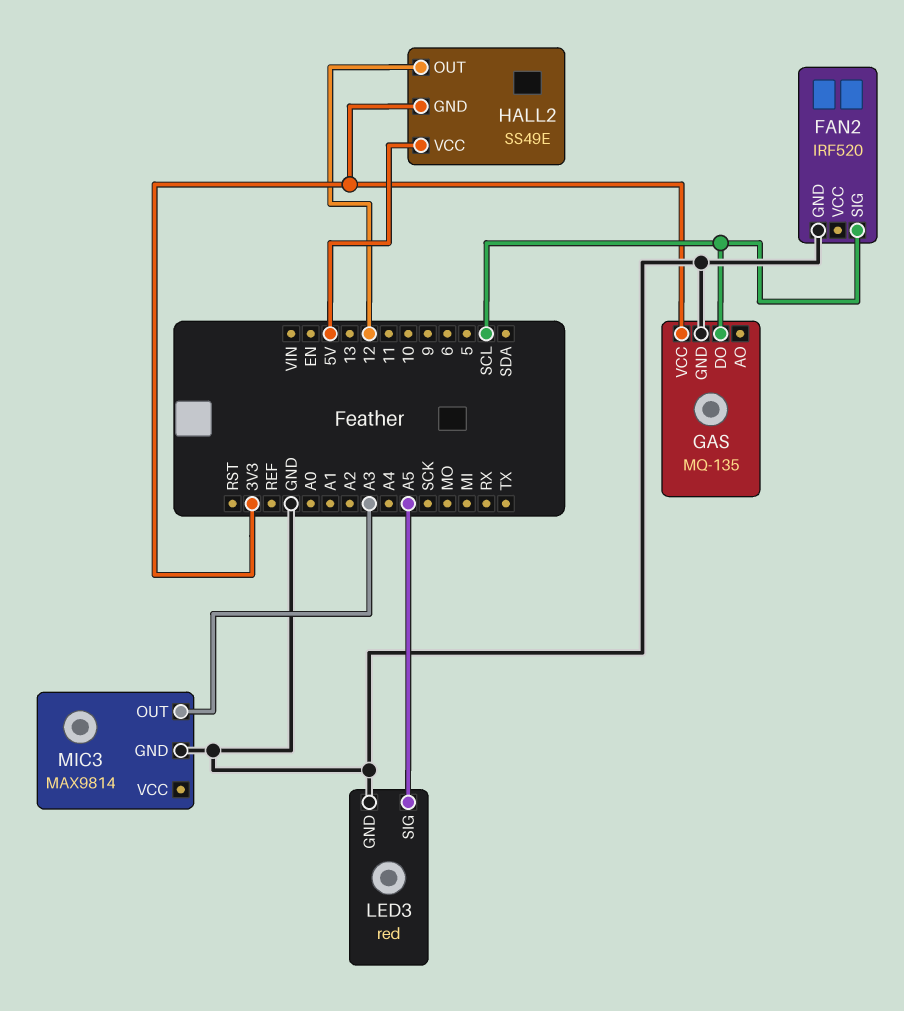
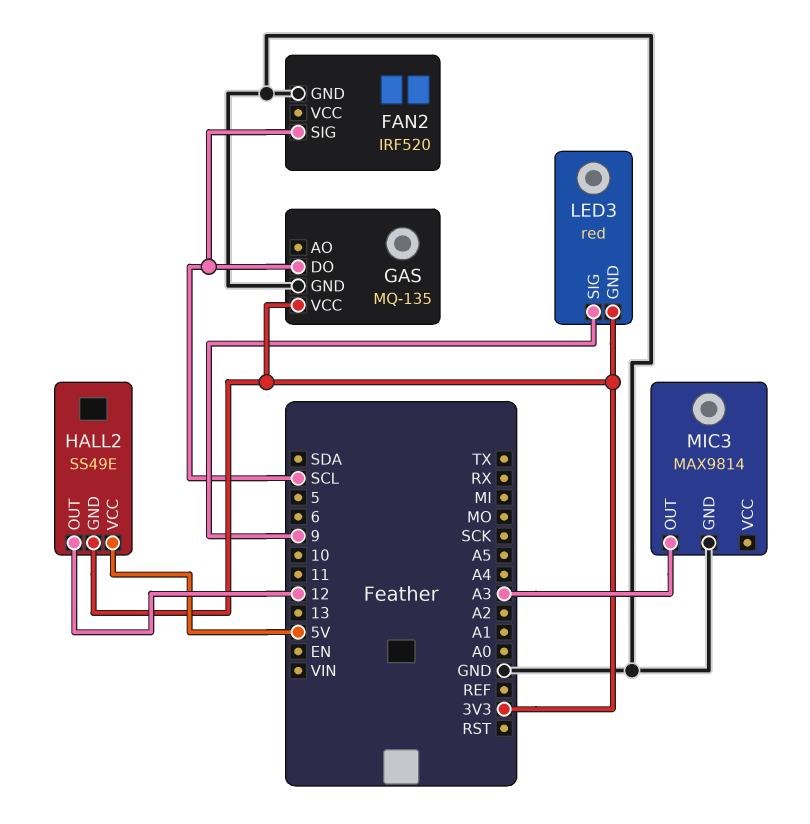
LED3 pin GND: GND -> 3V3
LED3 pin SIG: A5 -> 9

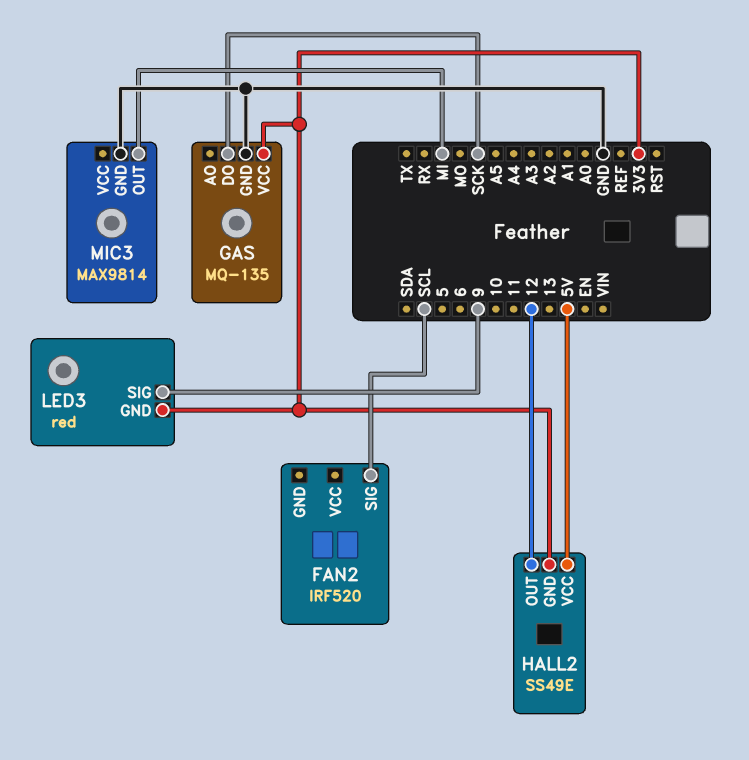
FAN2 pin GND: GND -> none
GAS pin DO: SCL -> SCK
MIC3 pin OUT: A3 -> MI

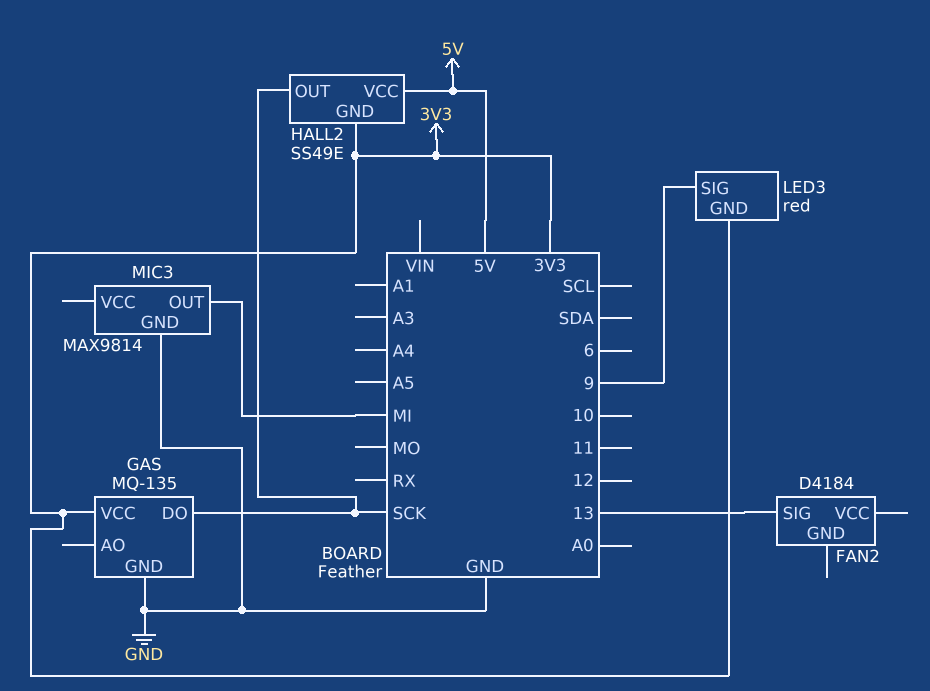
FAN2: IRF520 -> D4184
FAN2 pin SIG: SCL -> 13
HALL2 pin OUT: 12 -> SCK

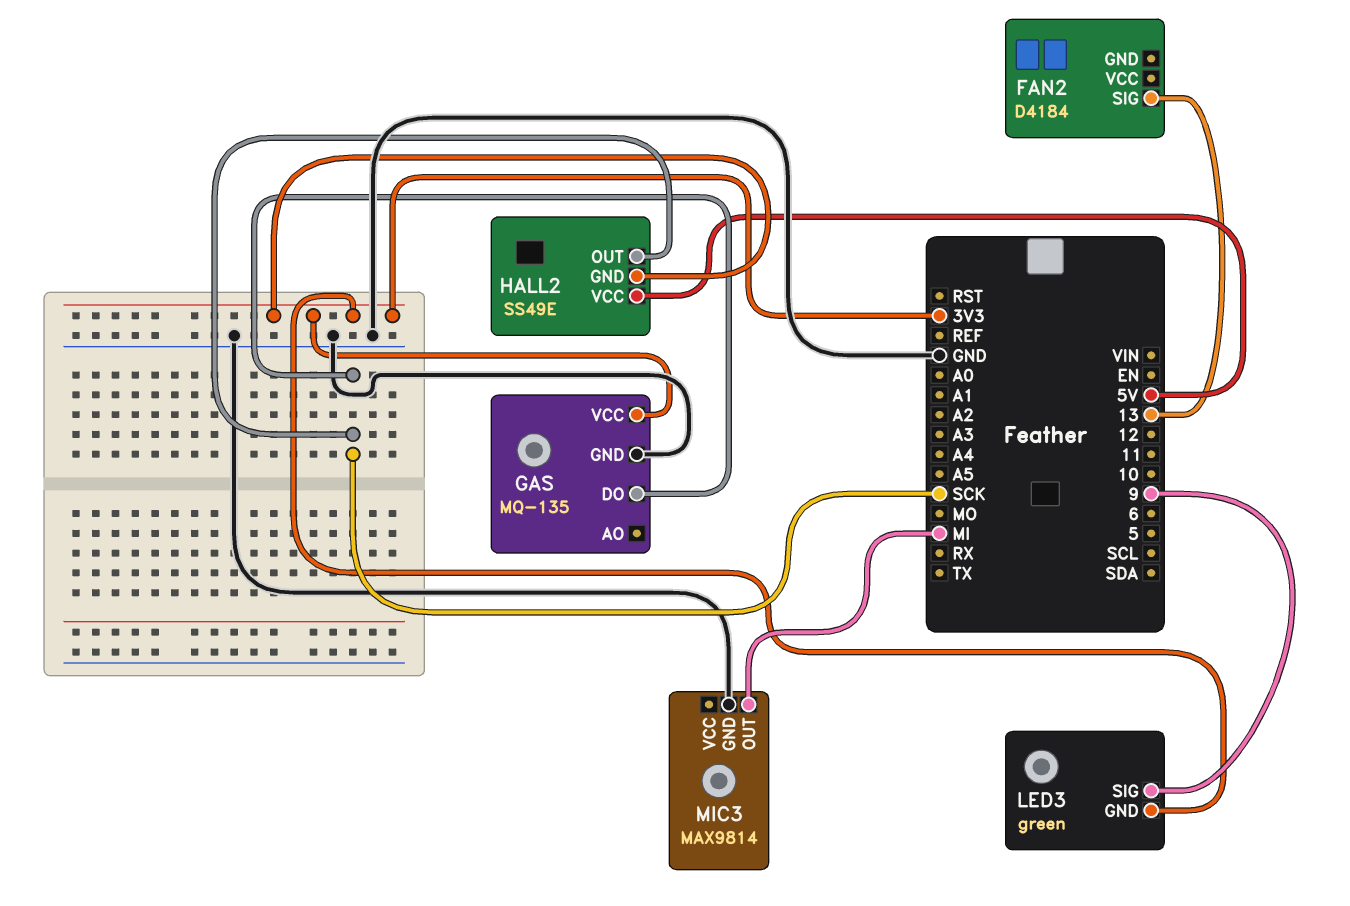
LED3: red -> green

